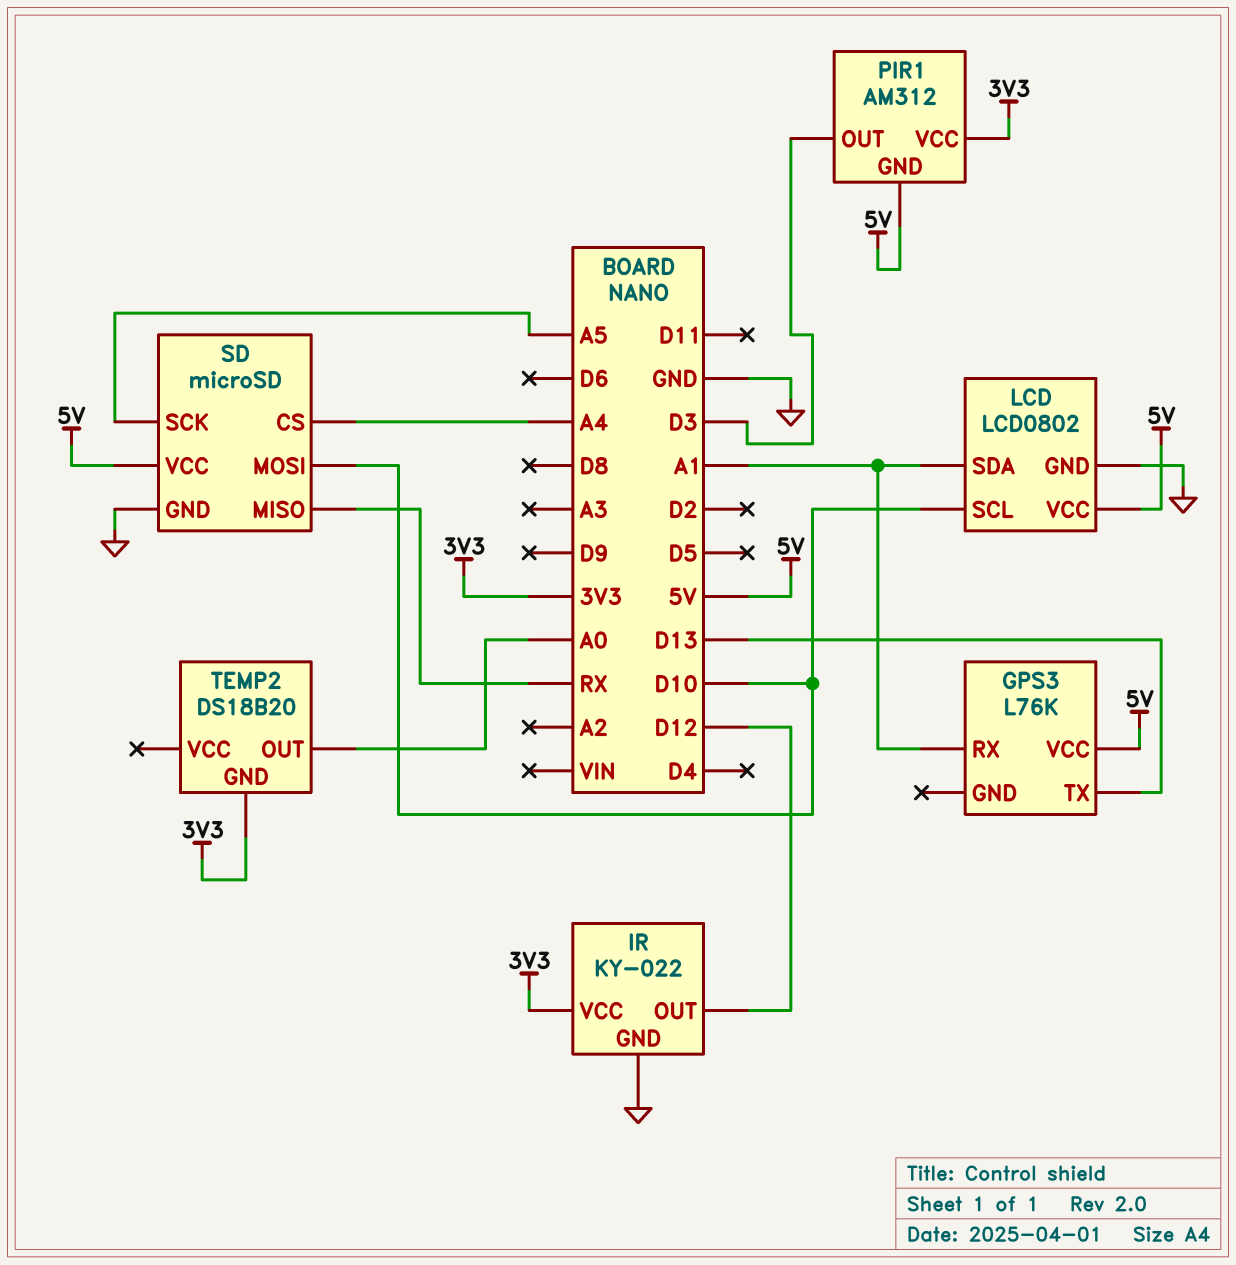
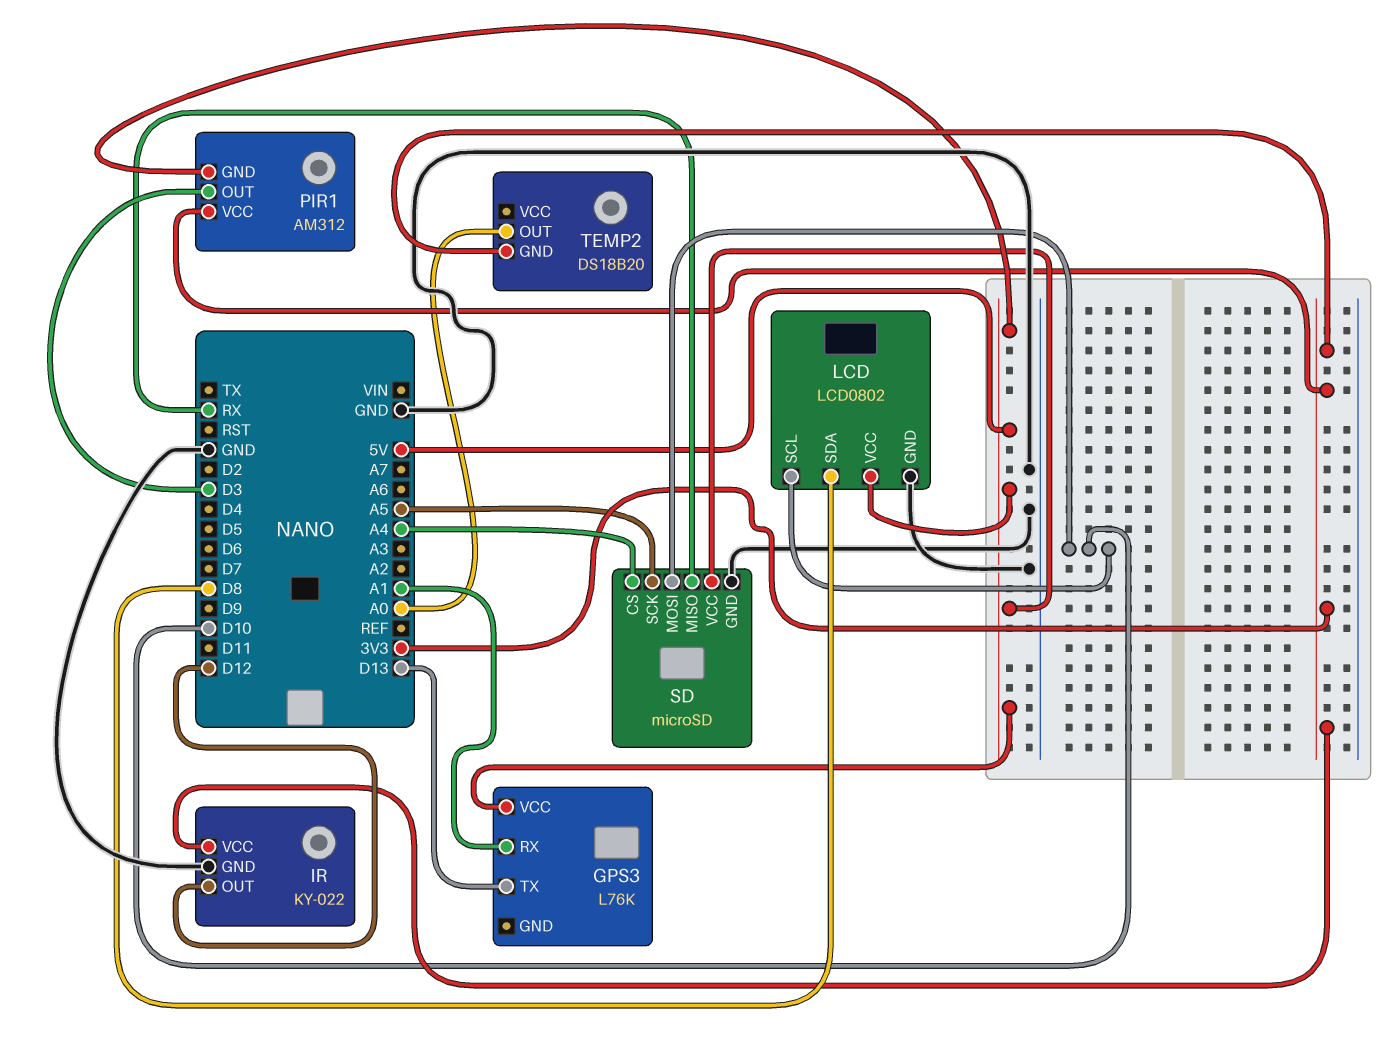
LCD pin SDA: A1 -> D8

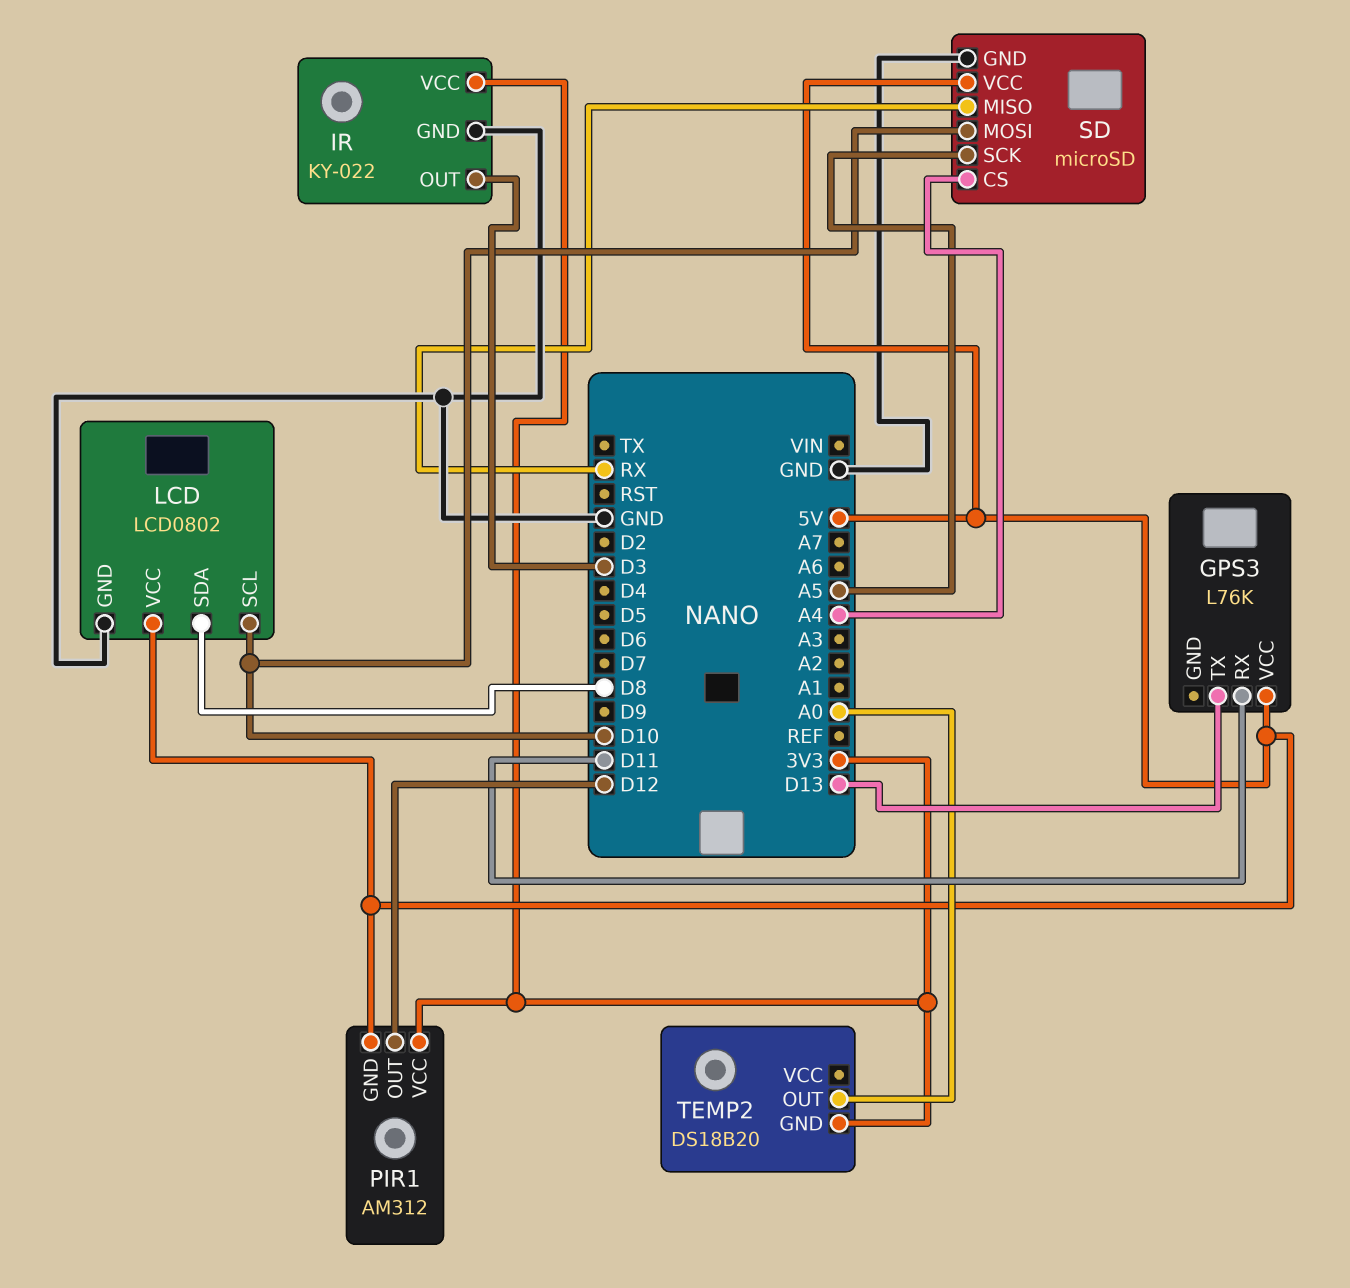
GPS3 pin RX: A1 -> D11
IR pin OUT: D12 -> D3
PIR1 pin OUT: D3 -> D12

